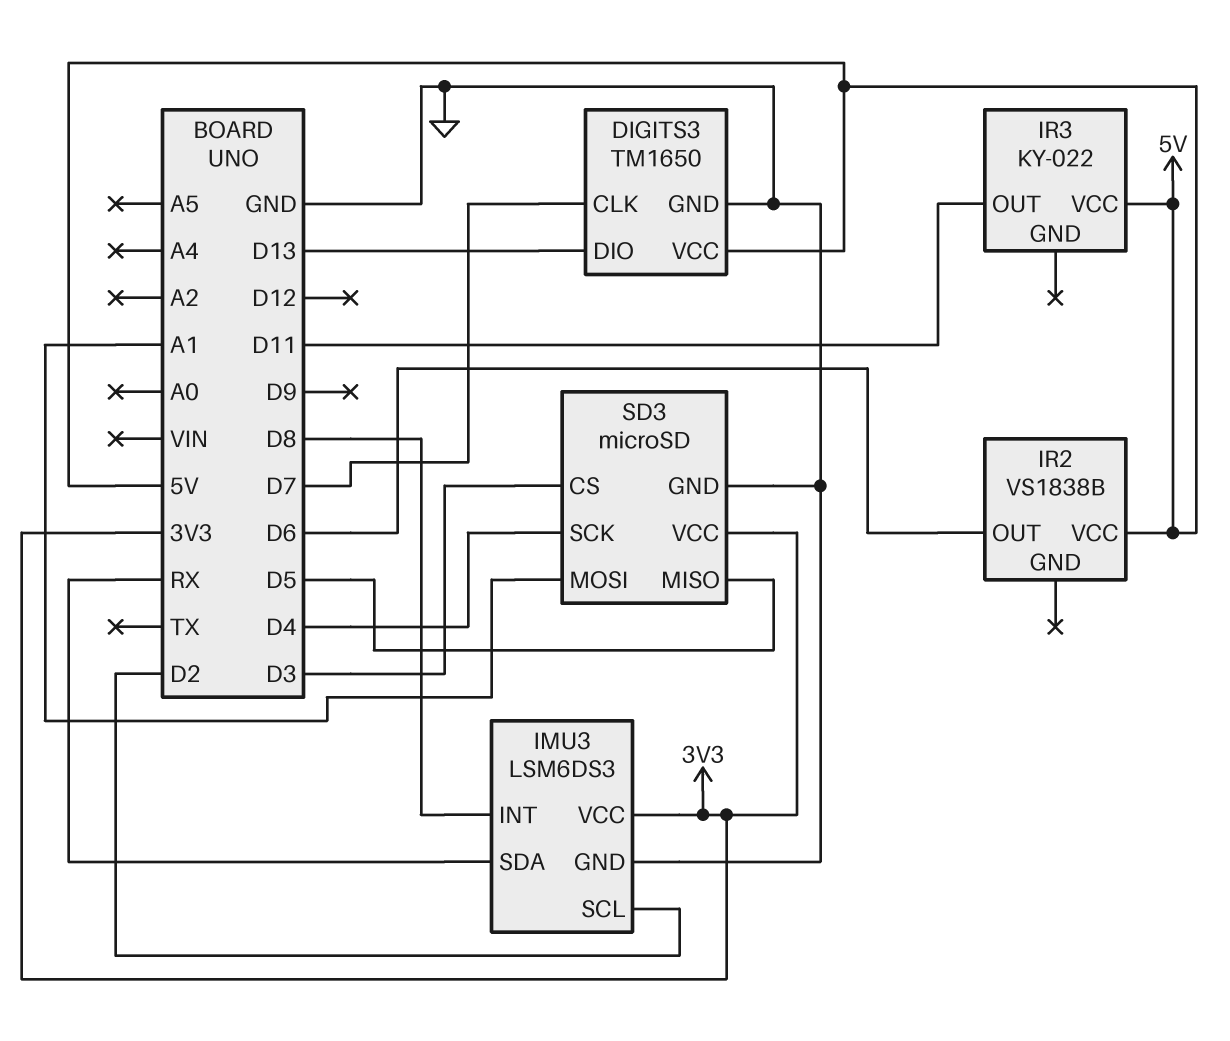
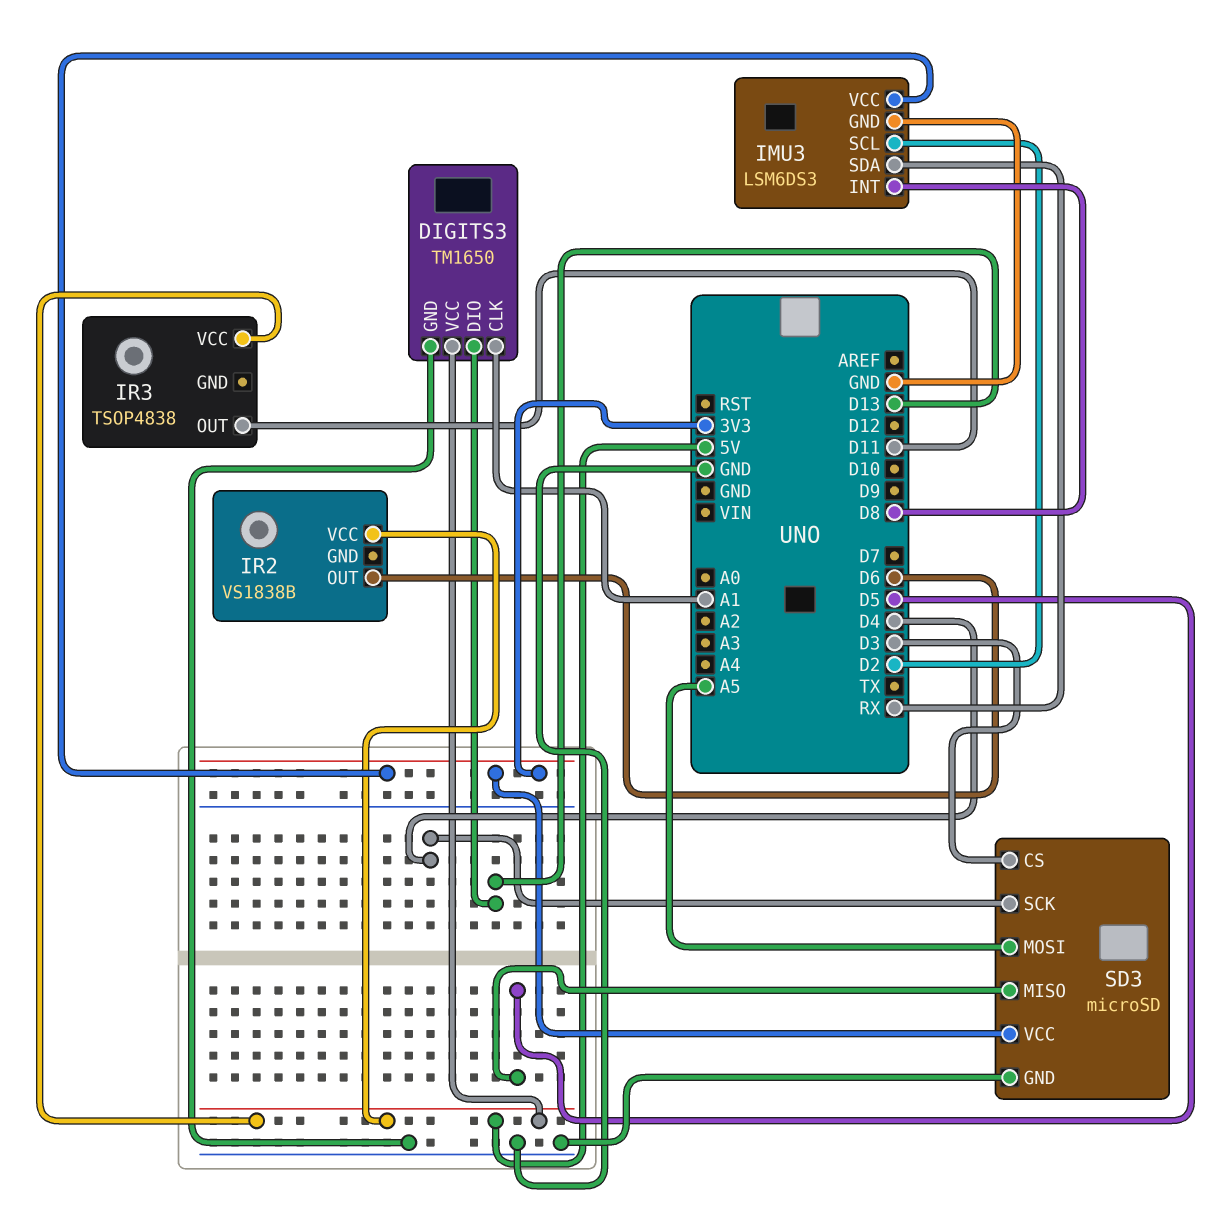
DIGITS3 pin CLK: D7 -> A1
IR3: KY-022 -> TSOP4838
SD3 pin MOSI: A1 -> A5

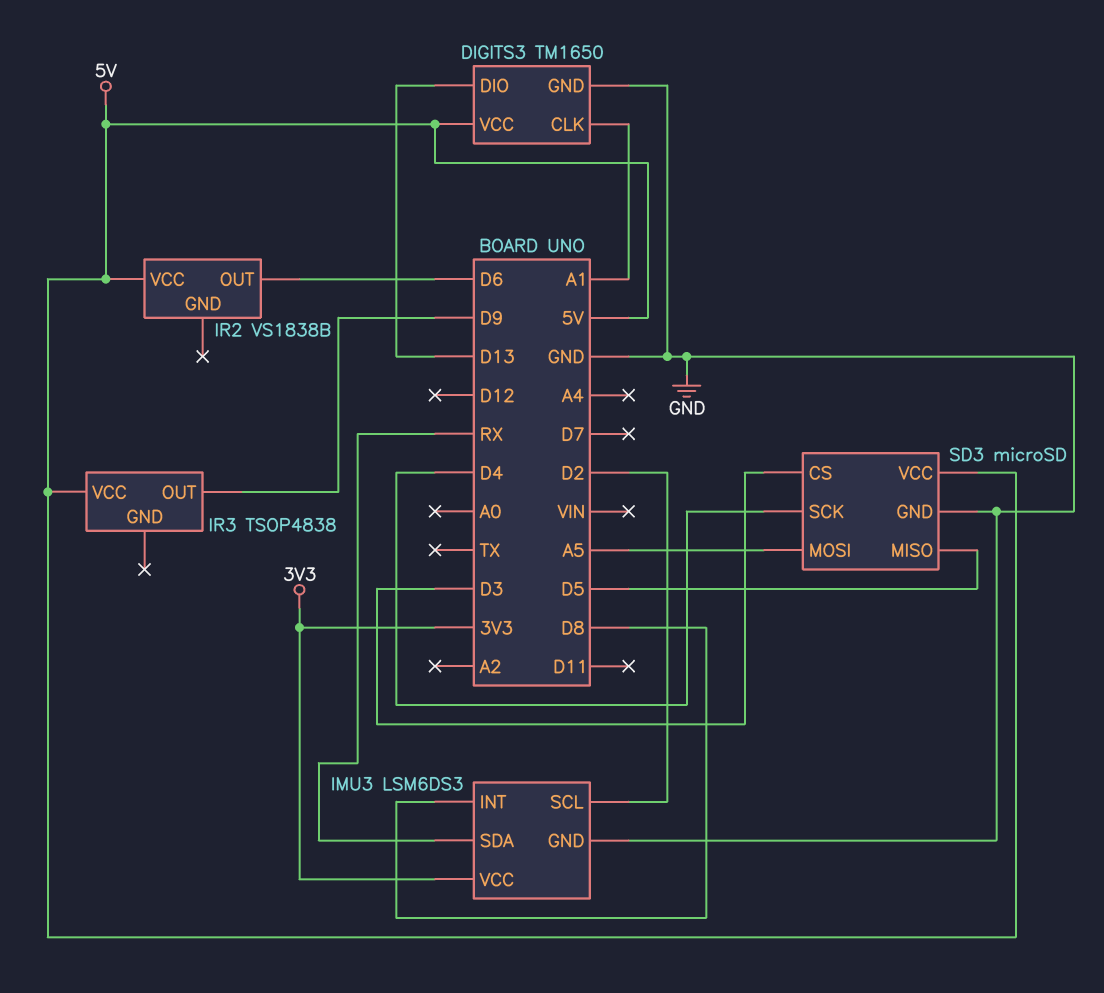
IR3 pin OUT: D11 -> D9
SD3 pin VCC: 3V3 -> 5V

